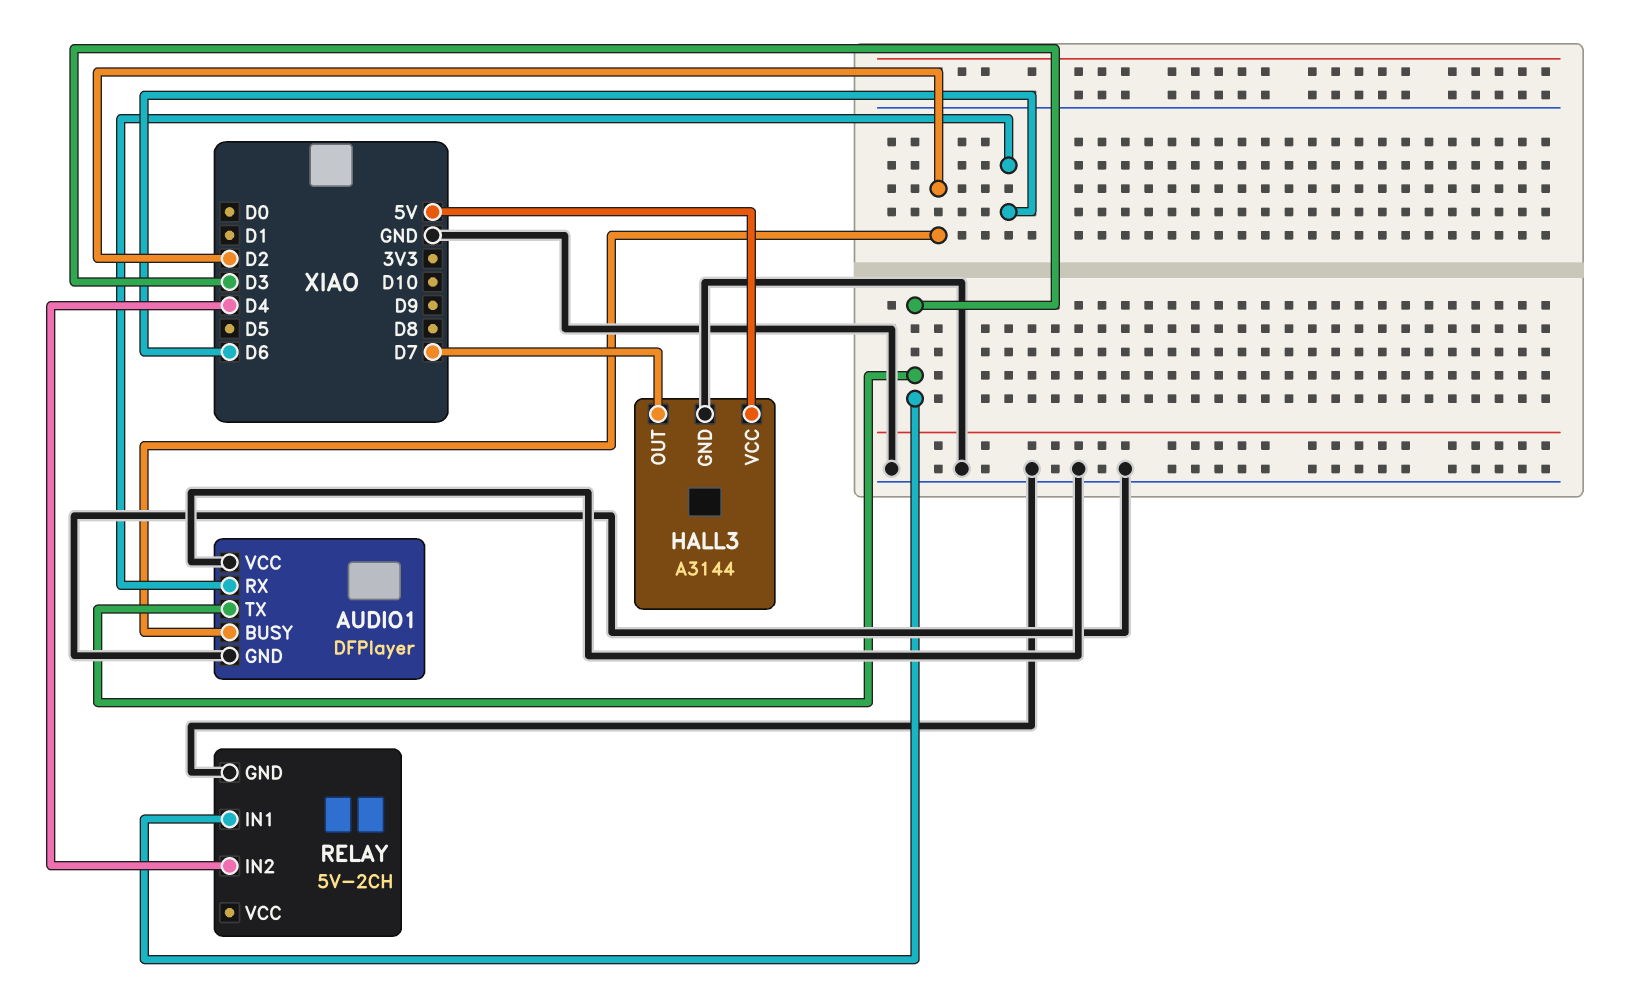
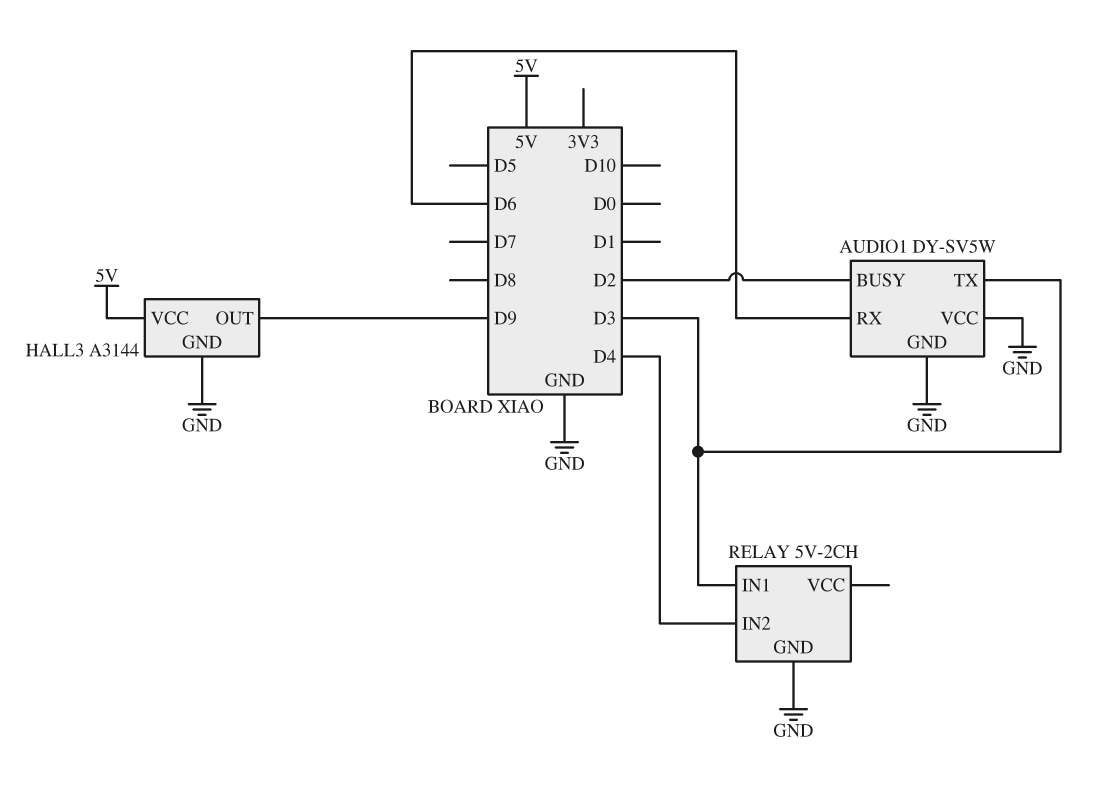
AUDIO1: DFPlayer -> DY-SV5W
HALL3 pin OUT: D7 -> D9

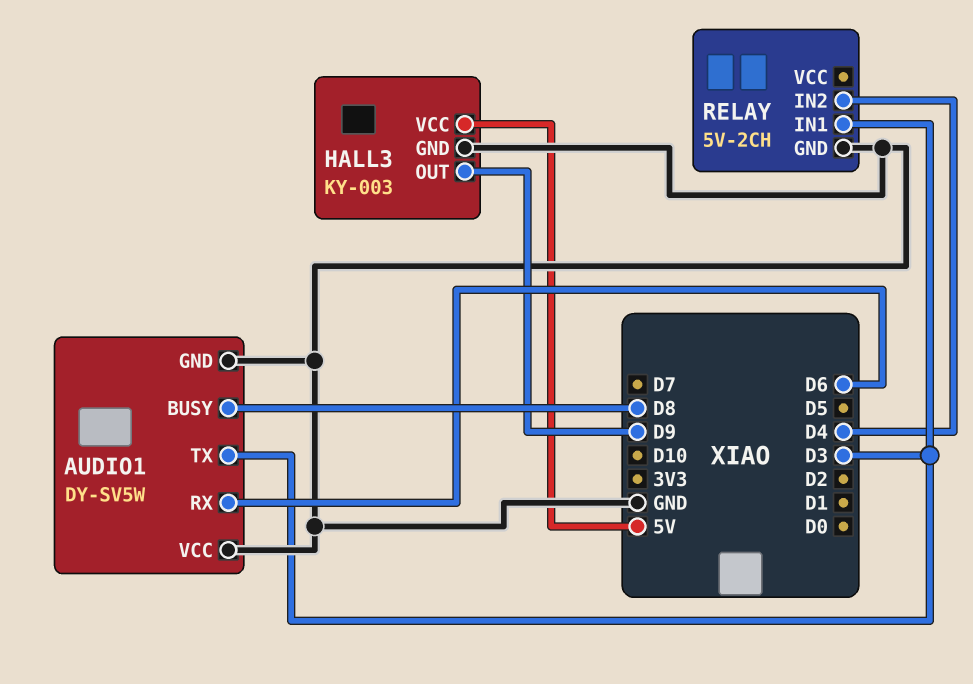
AUDIO1 pin BUSY: D2 -> D8
HALL3: A3144 -> KY-003

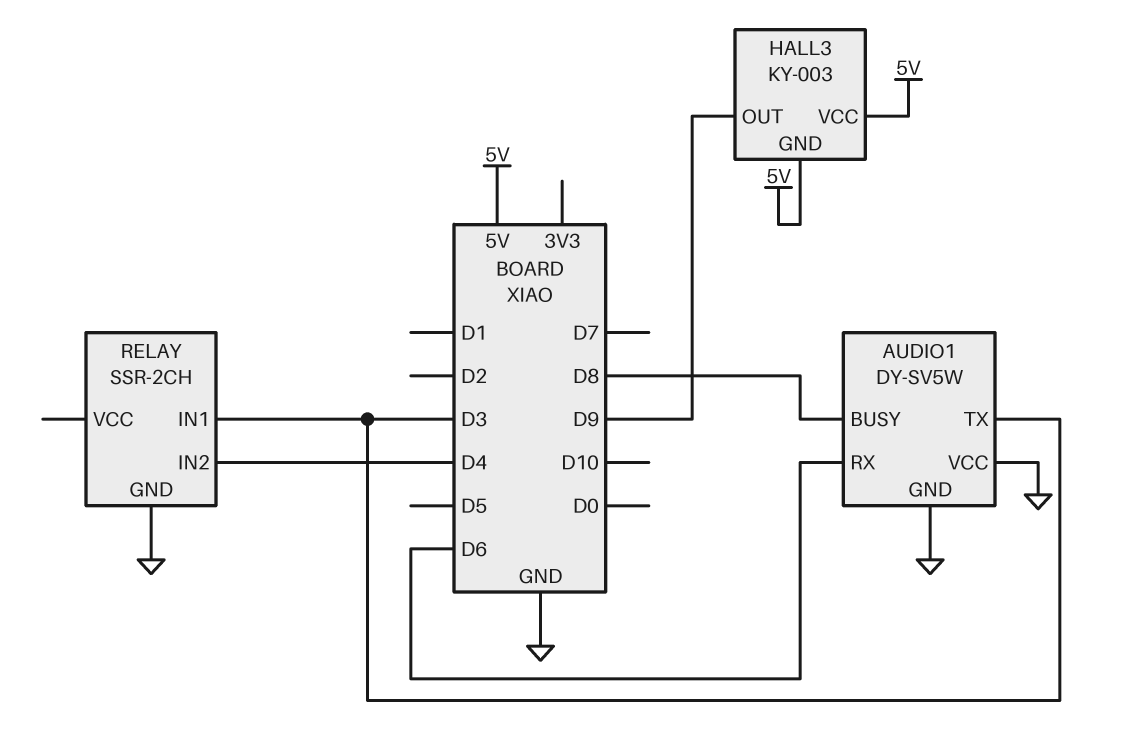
HALL3 pin GND: GND -> 5V
RELAY: 5V-2CH -> SSR-2CH

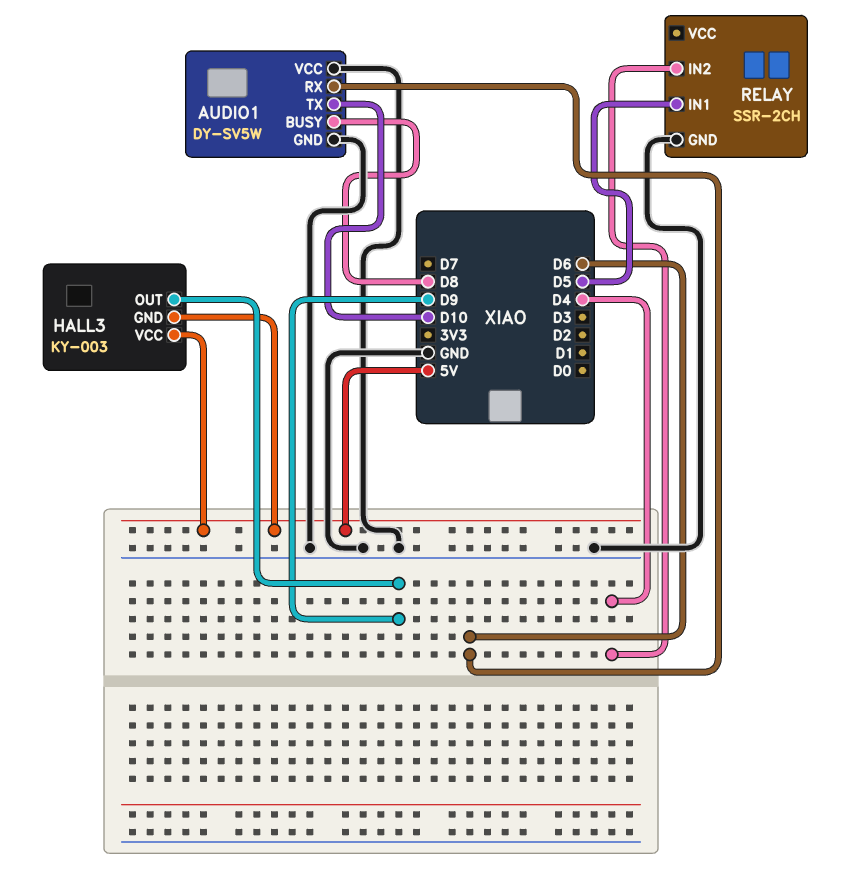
AUDIO1 pin TX: D3 -> D10
RELAY pin IN1: D3 -> D5

